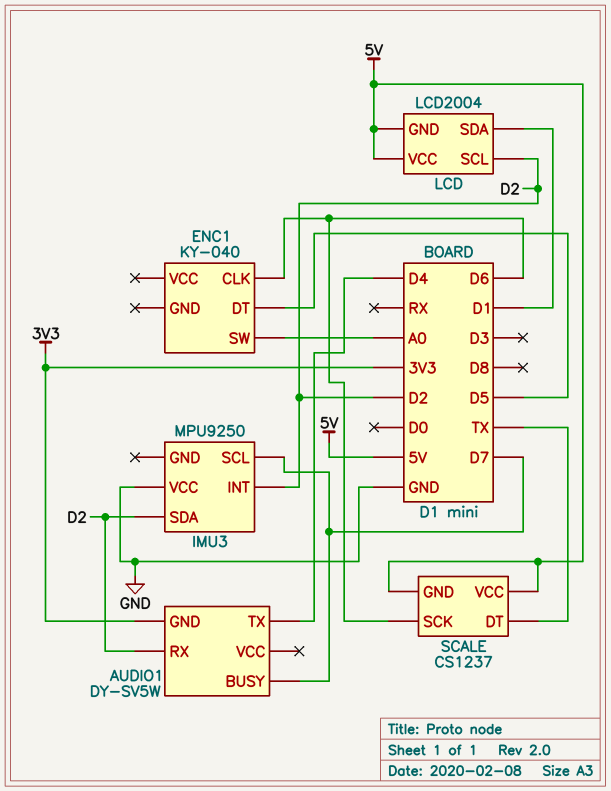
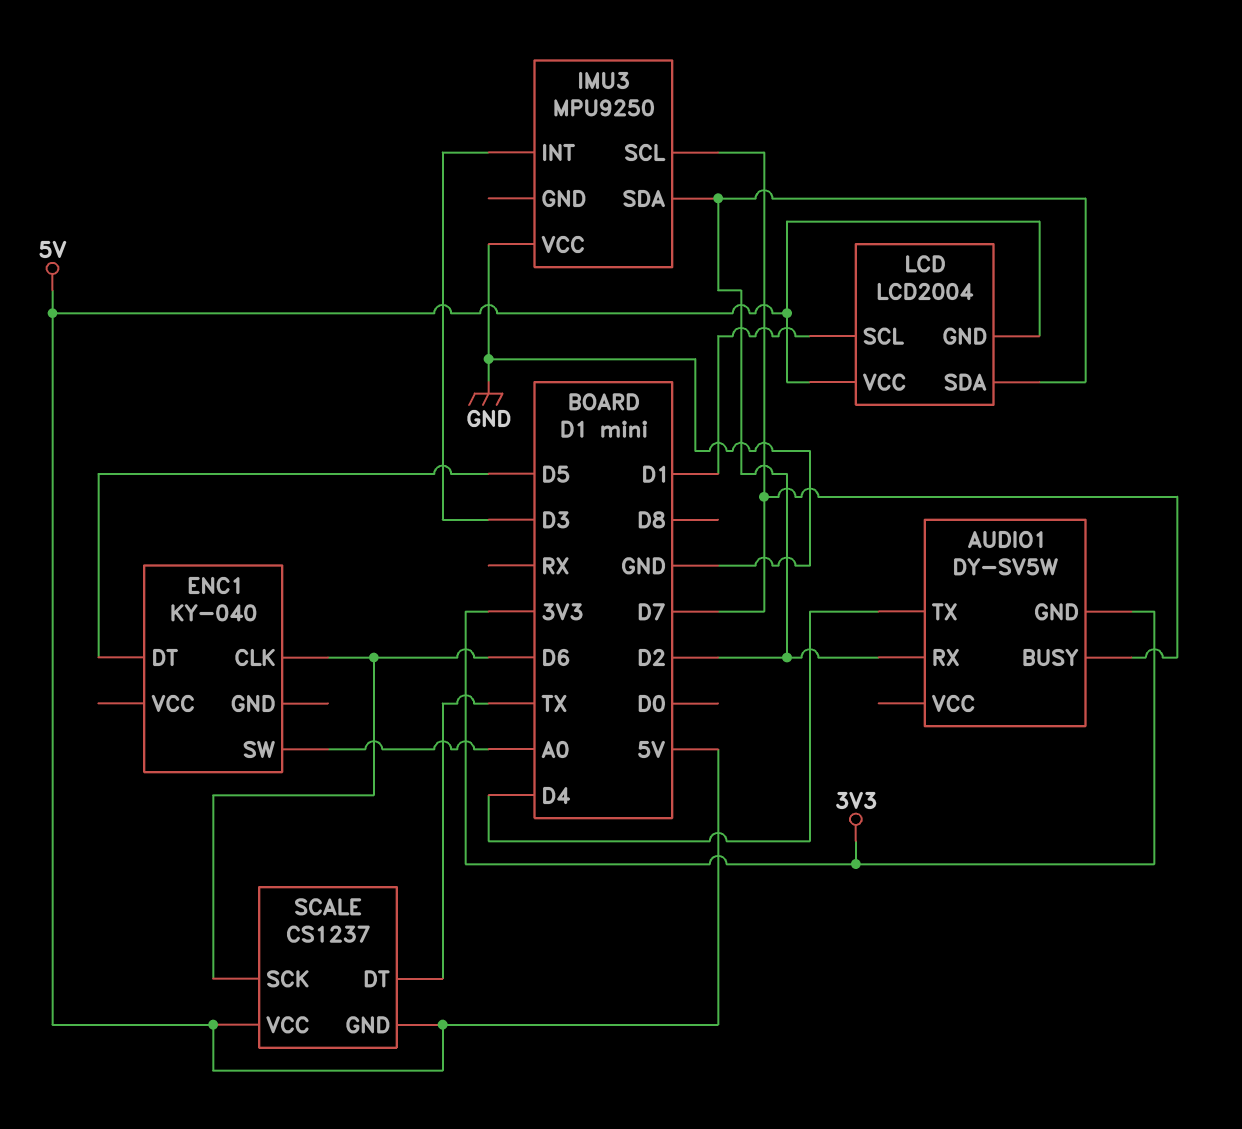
IMU3 pin INT: D2 -> D3
LCD pin SCL: D2 -> D1
LCD pin SDA: D1 -> D2

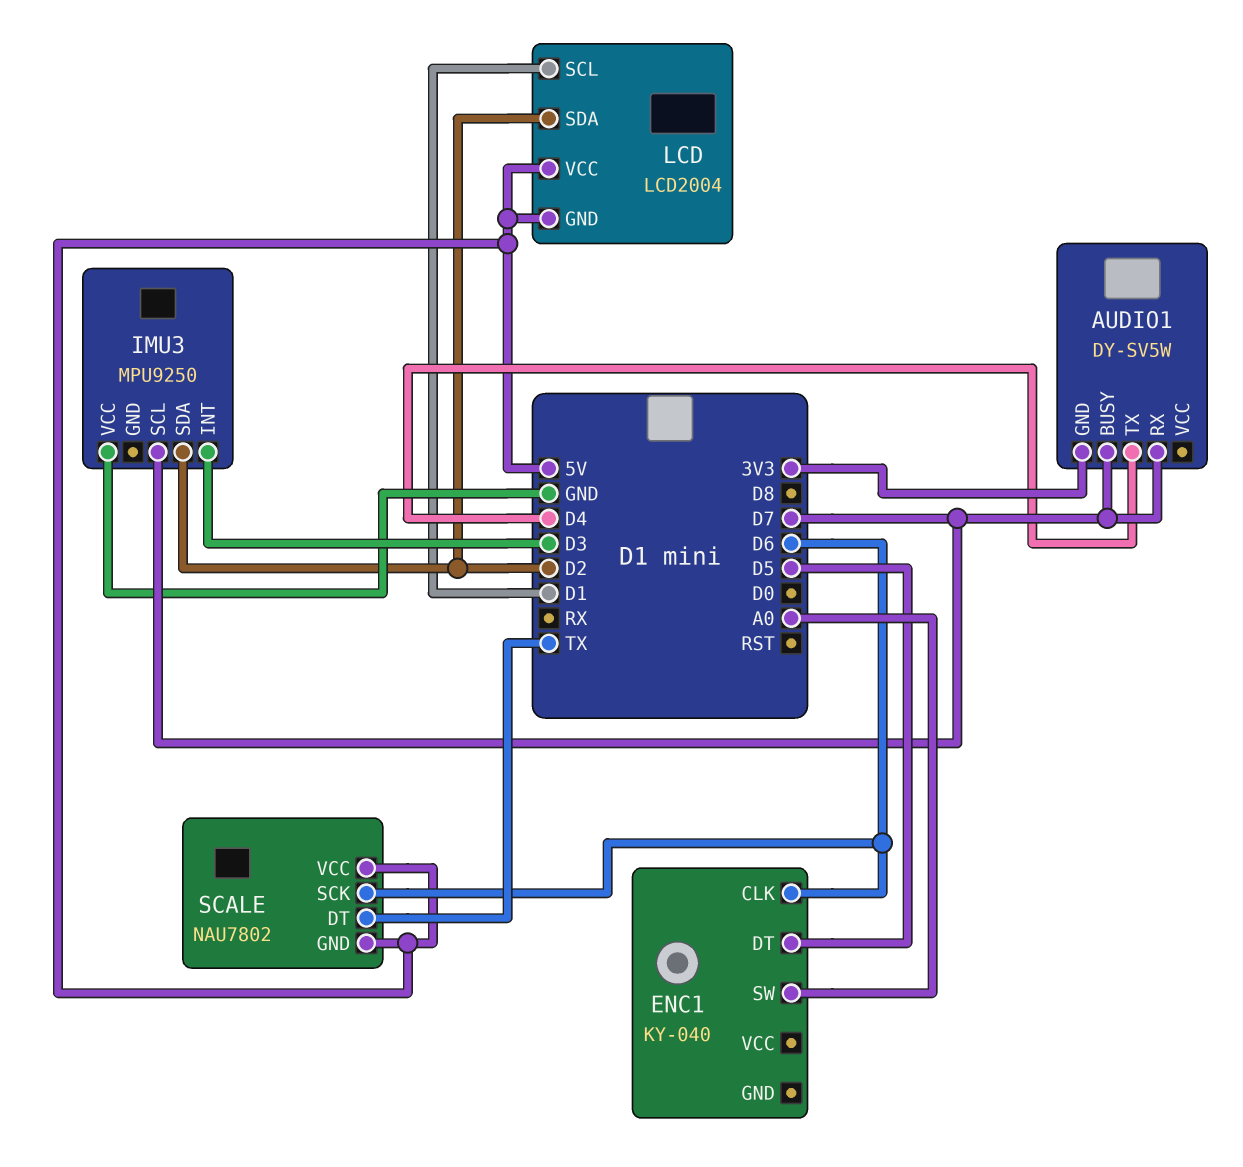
AUDIO1 pin RX: D2 -> D7
SCALE: CS1237 -> NAU7802

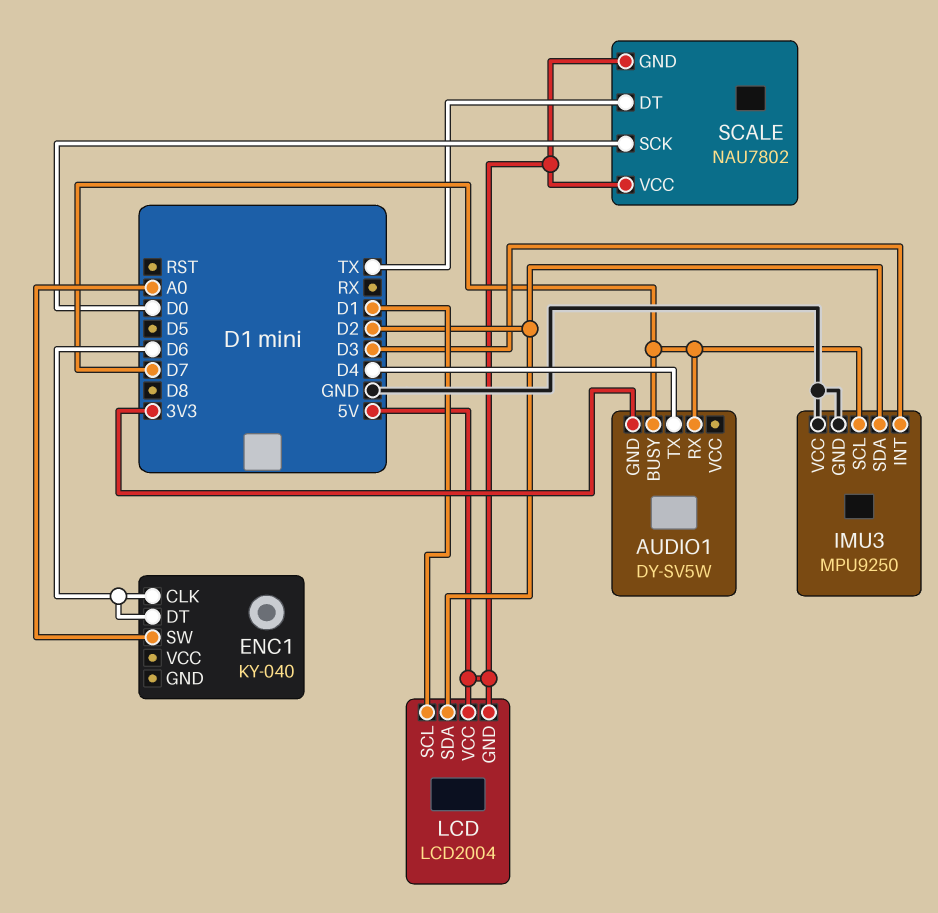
ENC1 pin DT: D5 -> D6
IMU3 pin GND: none -> GND
SCALE pin SCK: D6 -> D0

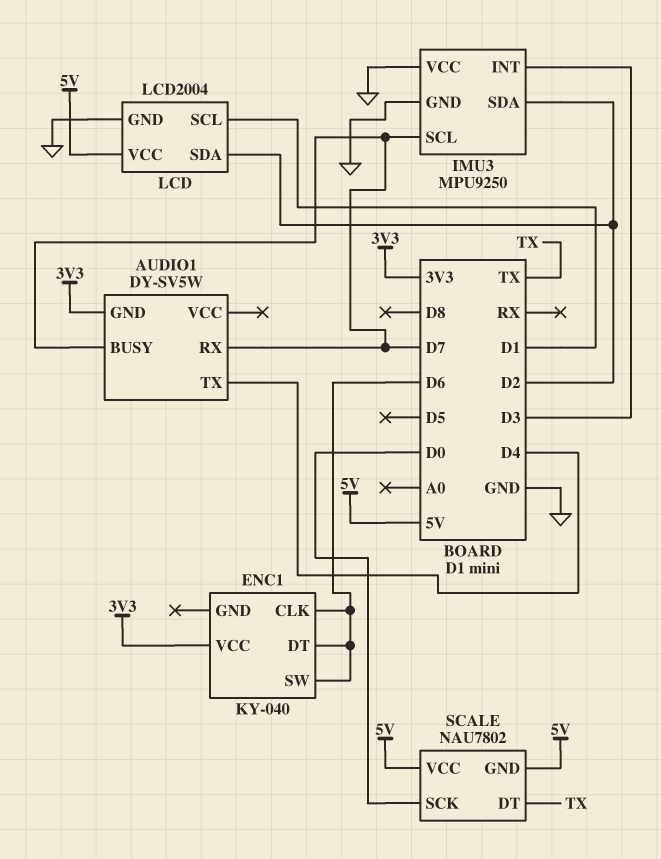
ENC1 pin SW: A0 -> D6
ENC1 pin VCC: none -> 3V3
LCD pin GND: 5V -> GND

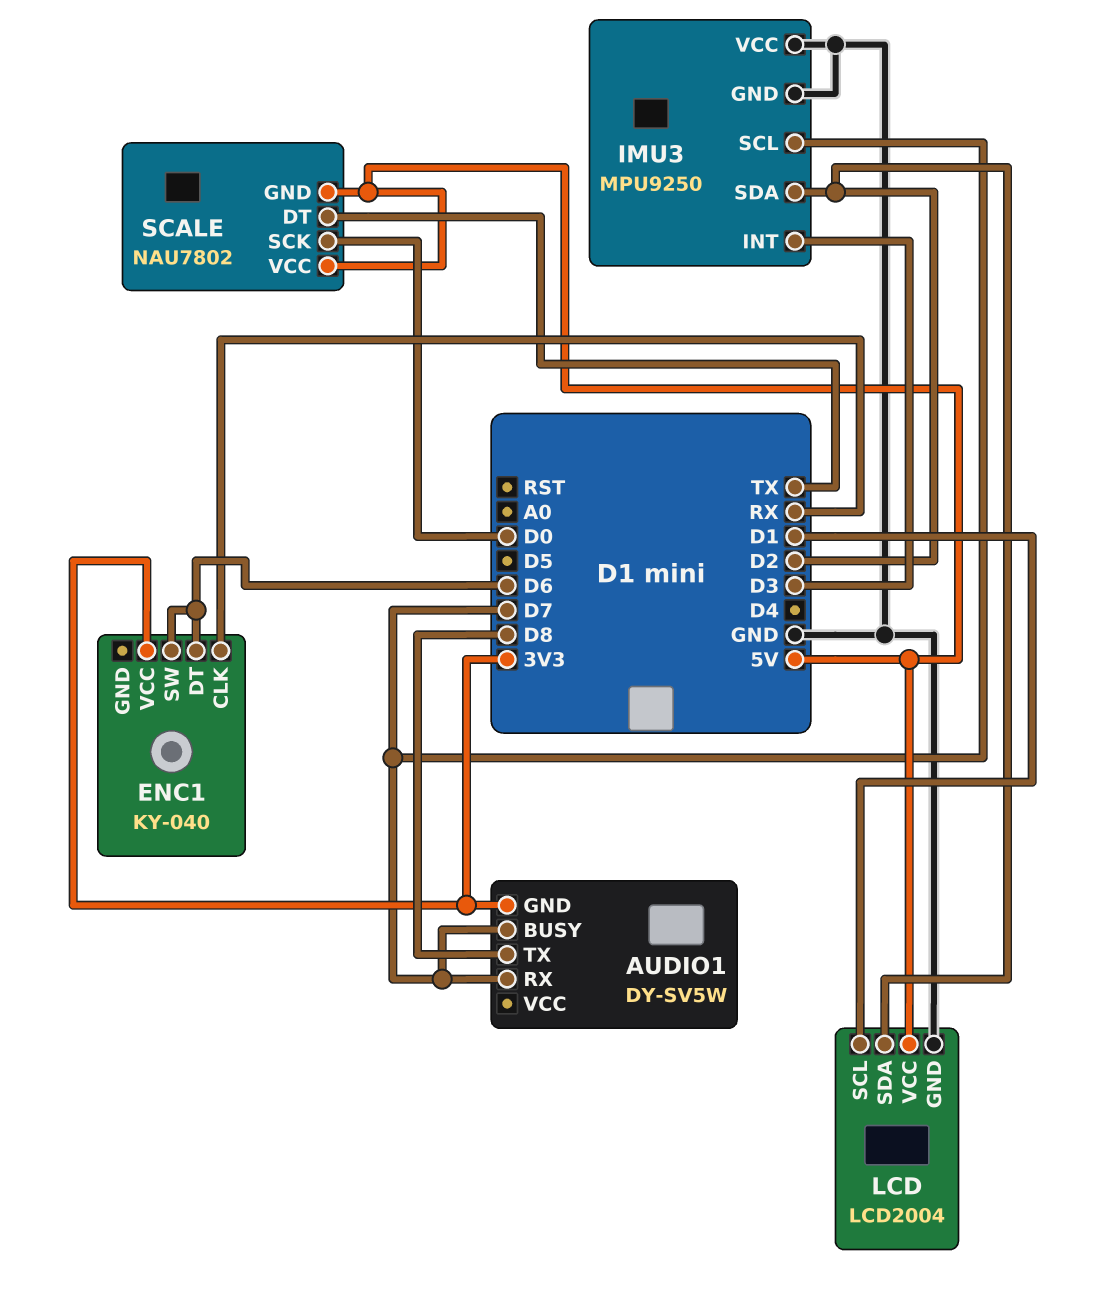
AUDIO1 pin TX: D4 -> D8
ENC1 pin CLK: D6 -> RX

